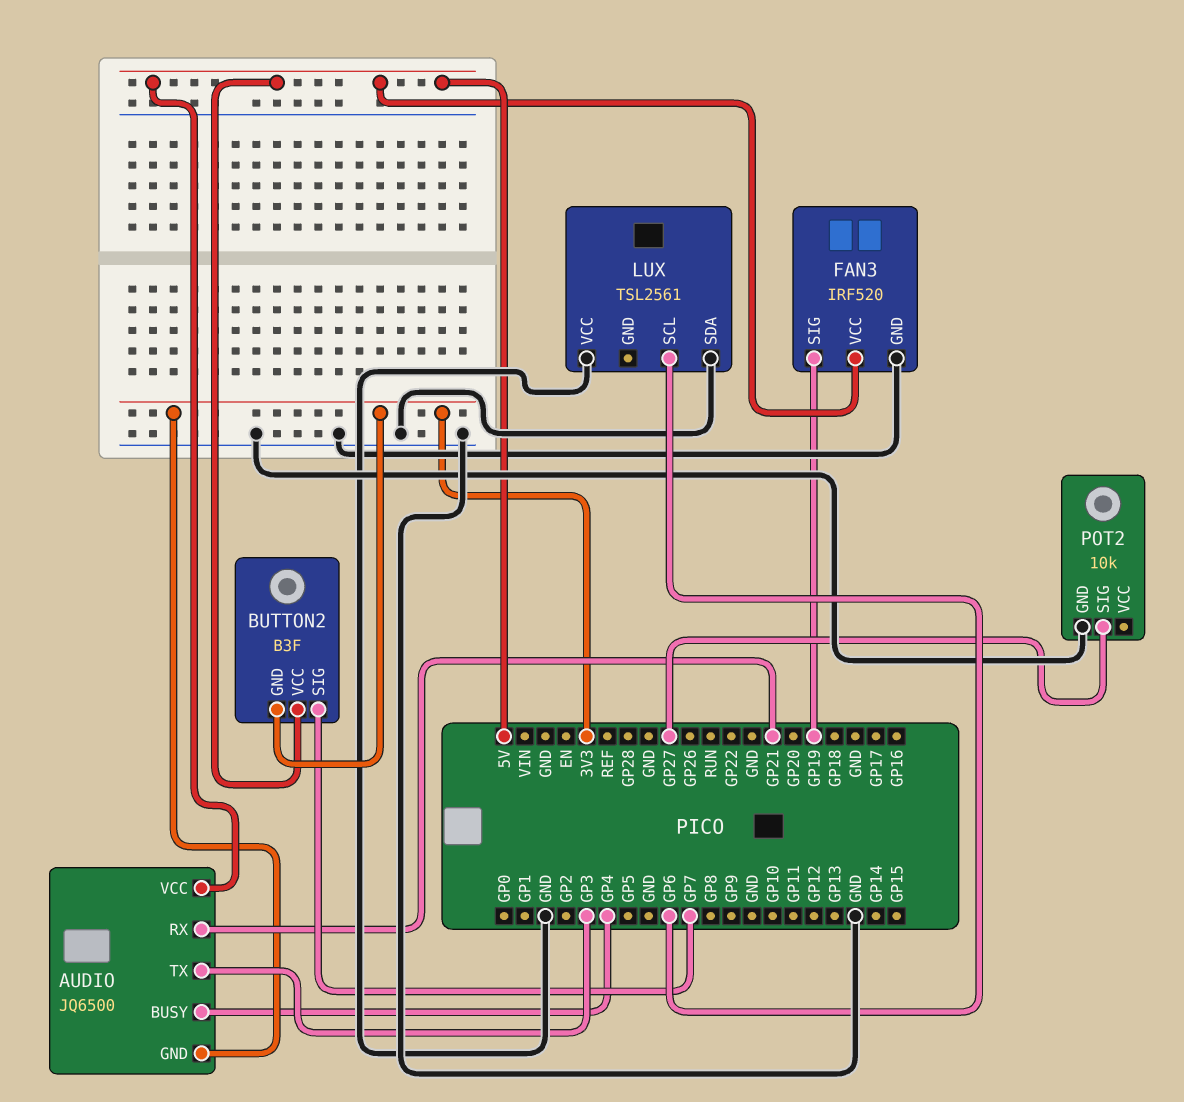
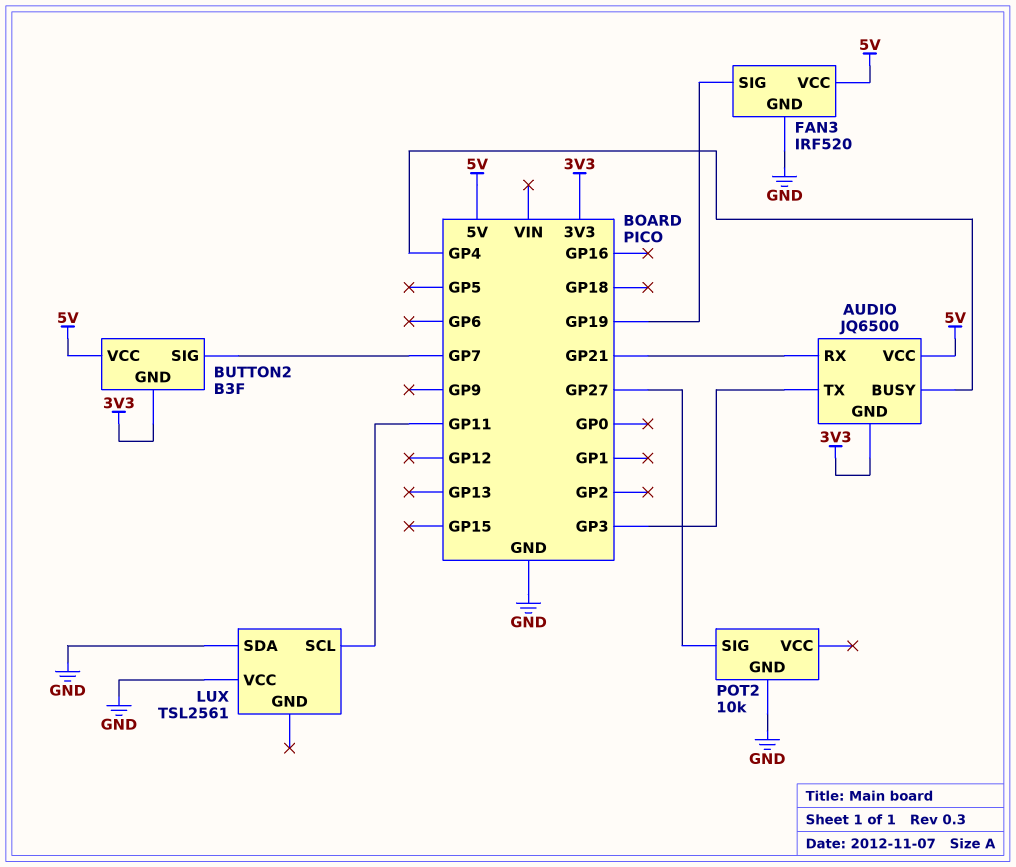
LUX pin SCL: GP6 -> GP11

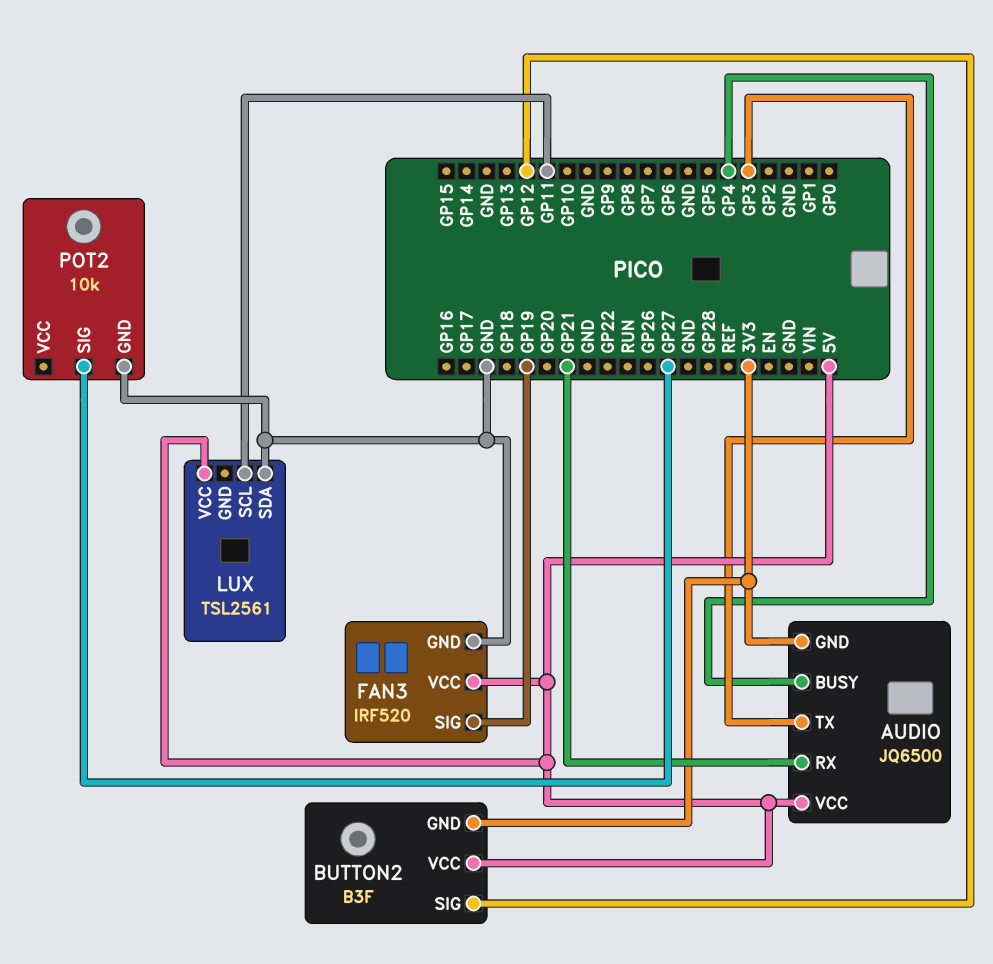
BUTTON2 pin SIG: GP7 -> GP12
LUX pin VCC: GND -> 5V

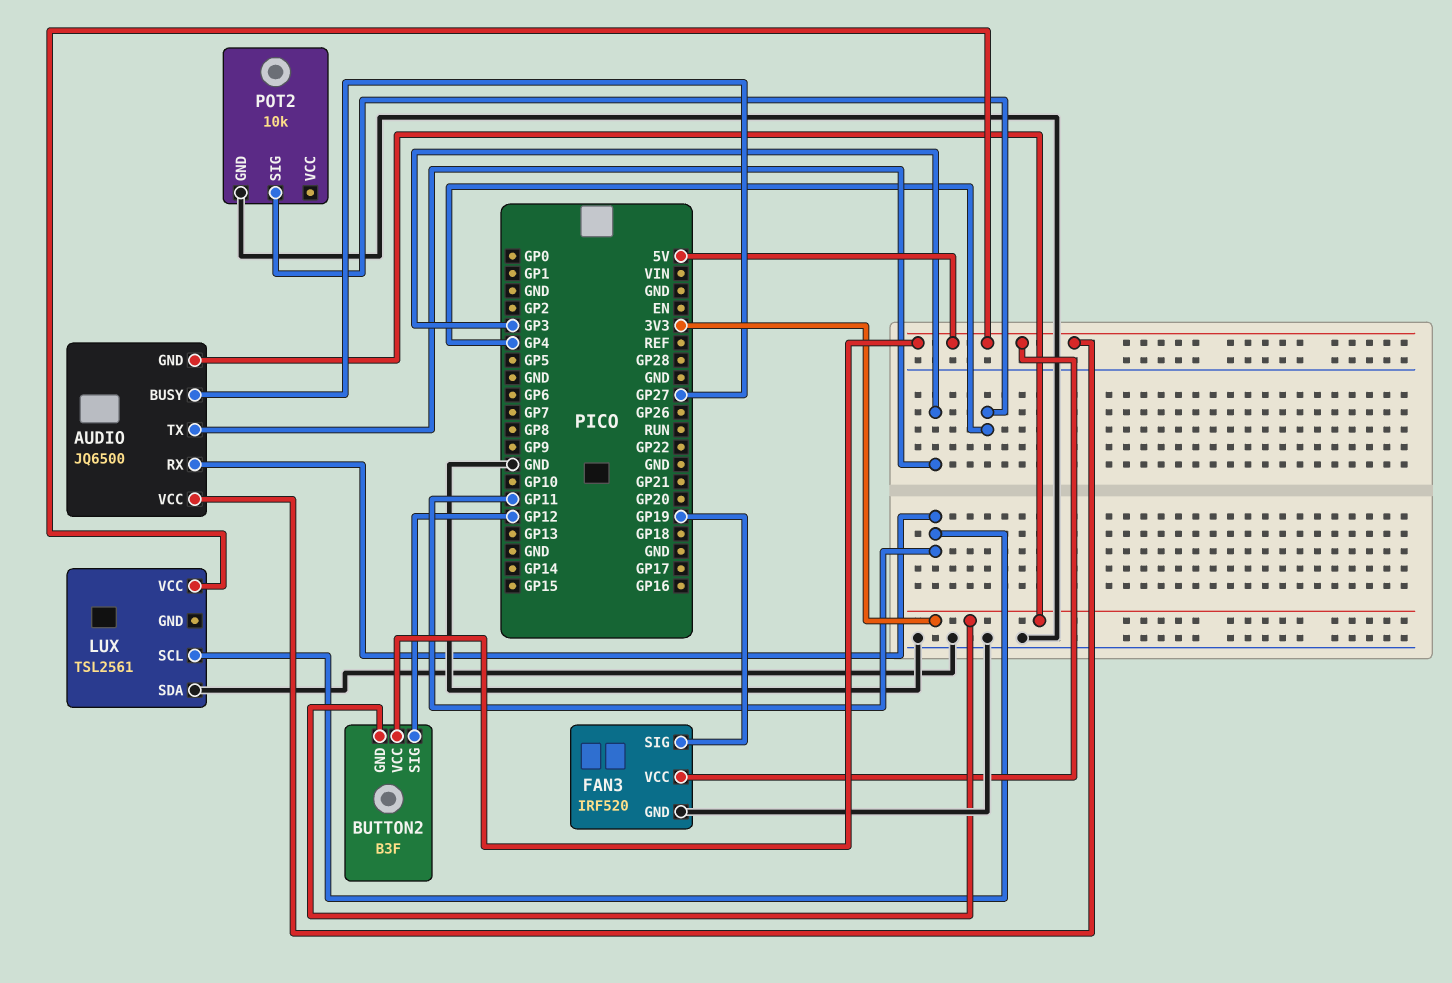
AUDIO pin BUSY: GP4 -> GP27
AUDIO pin RX: GP21 -> GP11
POT2 pin SIG: GP27 -> GP4

